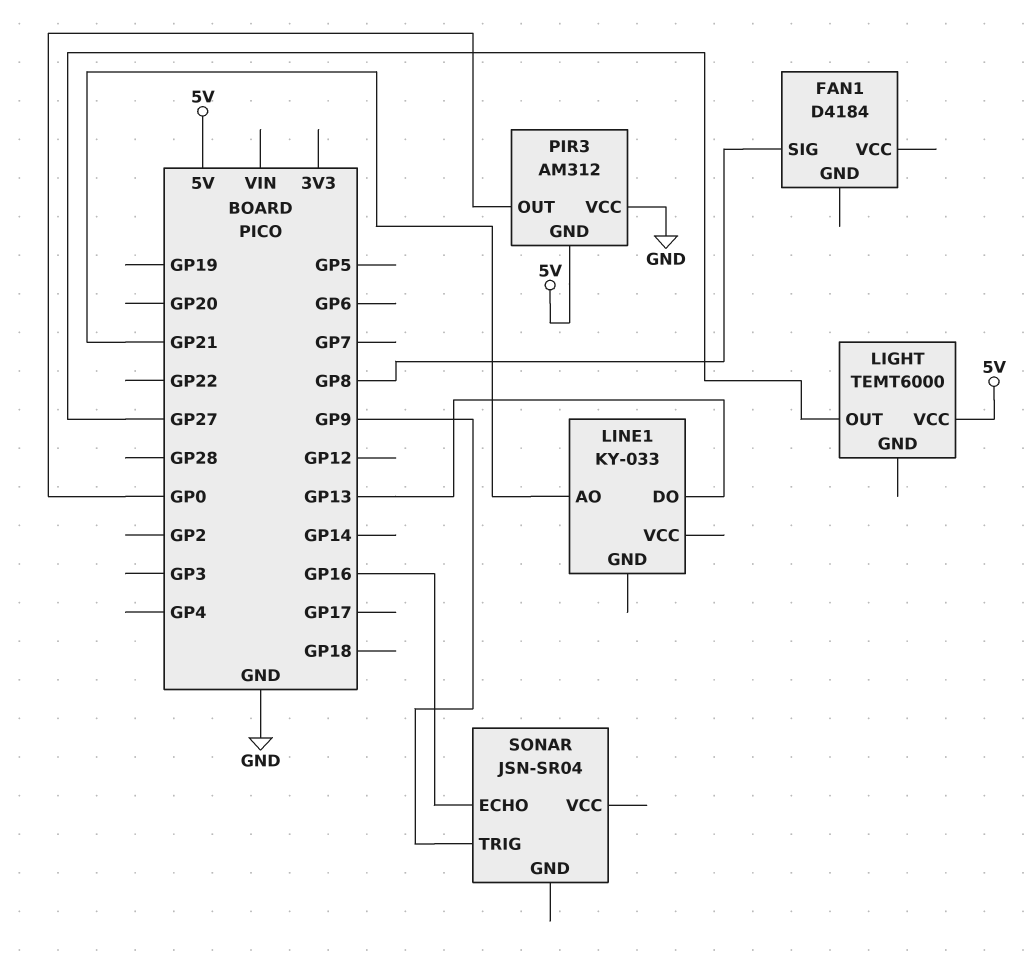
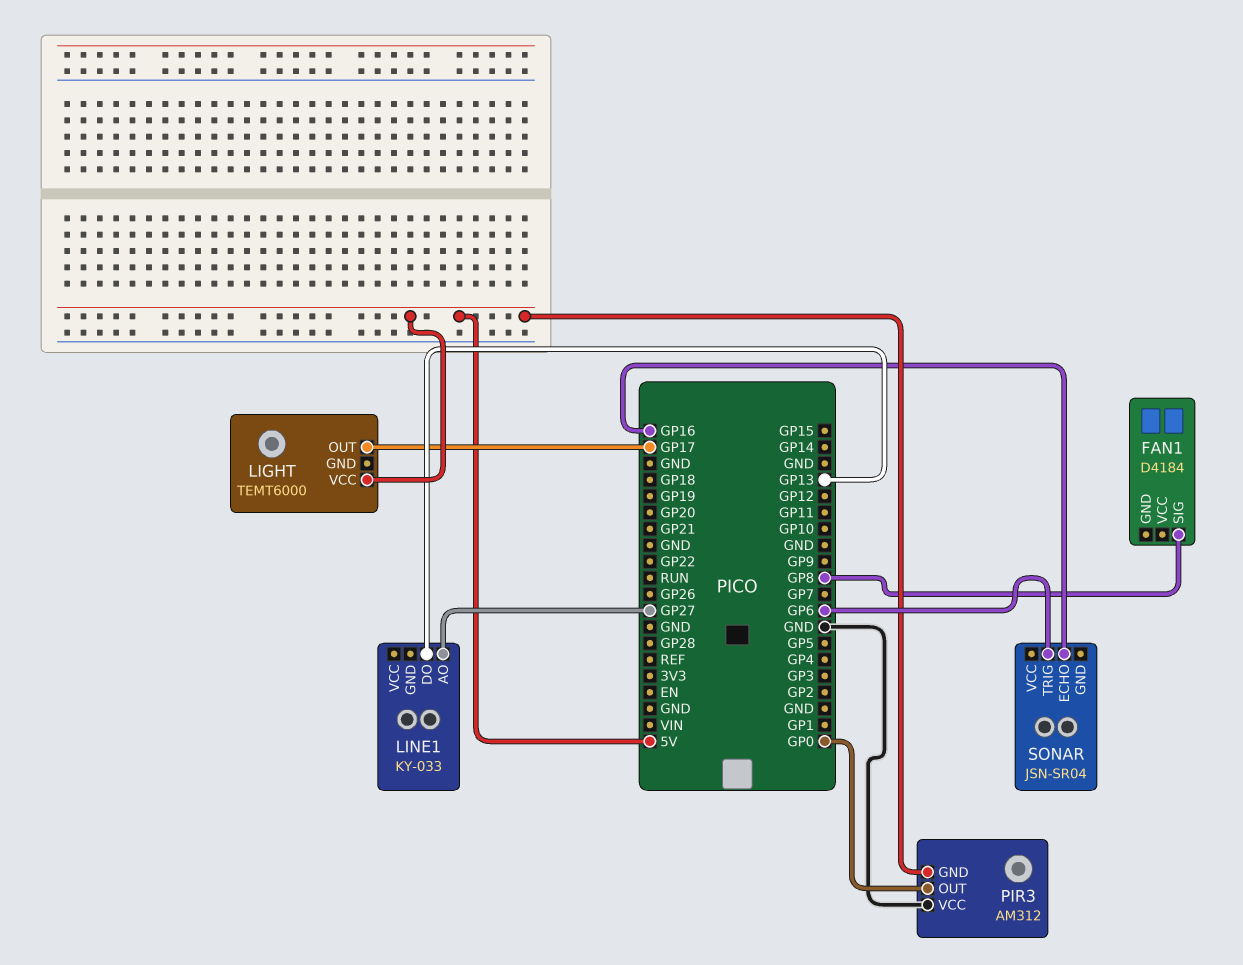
LIGHT pin OUT: GP27 -> GP17
LINE1 pin AO: GP21 -> GP27
SONAR pin TRIG: GP9 -> GP6

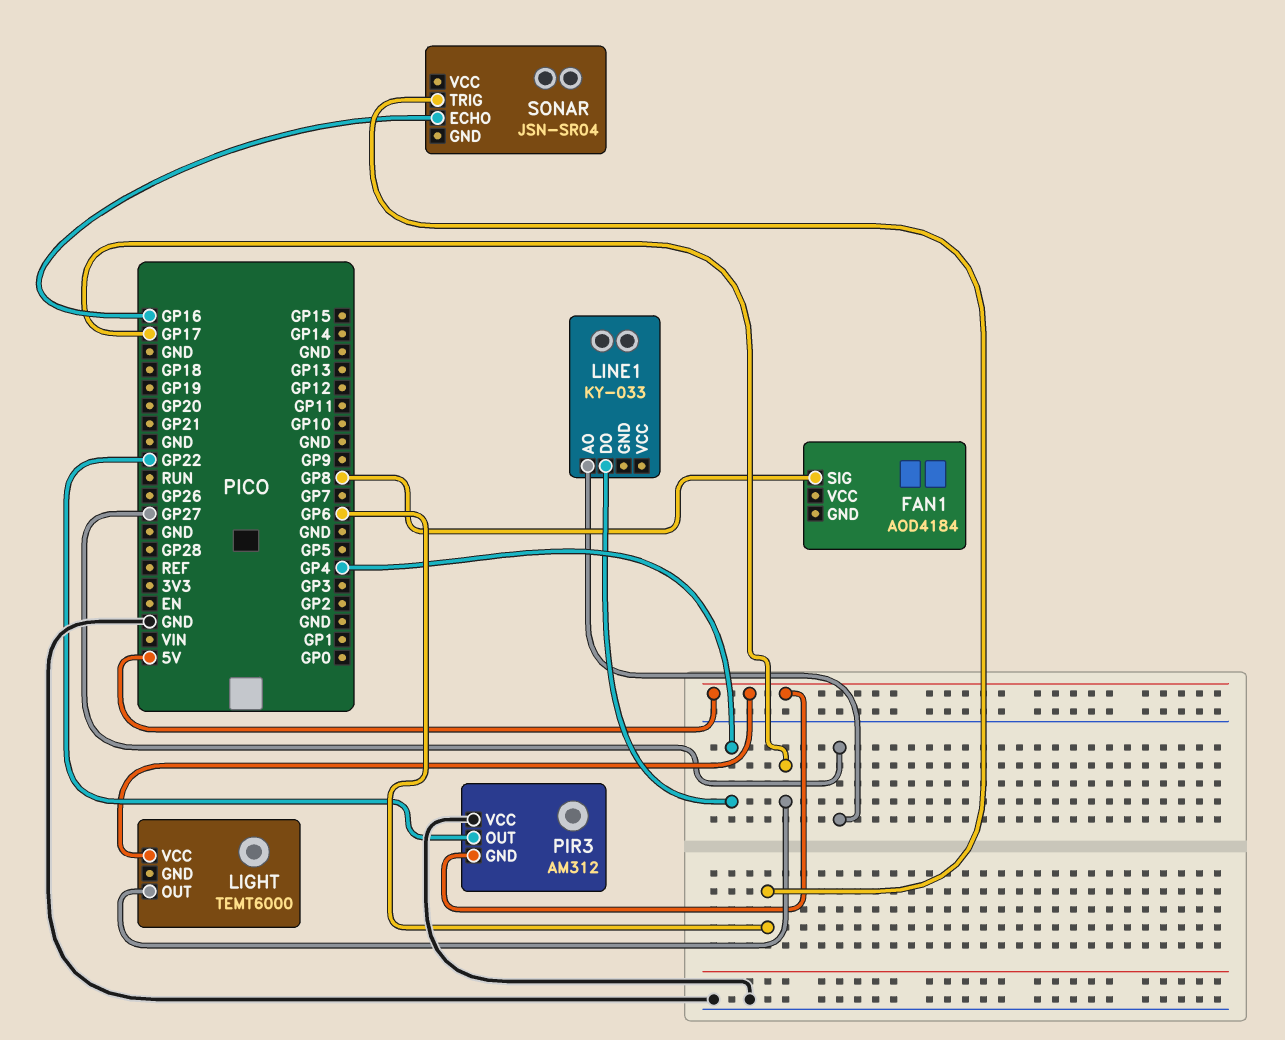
FAN1: D4184 -> AOD4184
LINE1 pin DO: GP13 -> GP4
PIR3 pin OUT: GP0 -> GP22

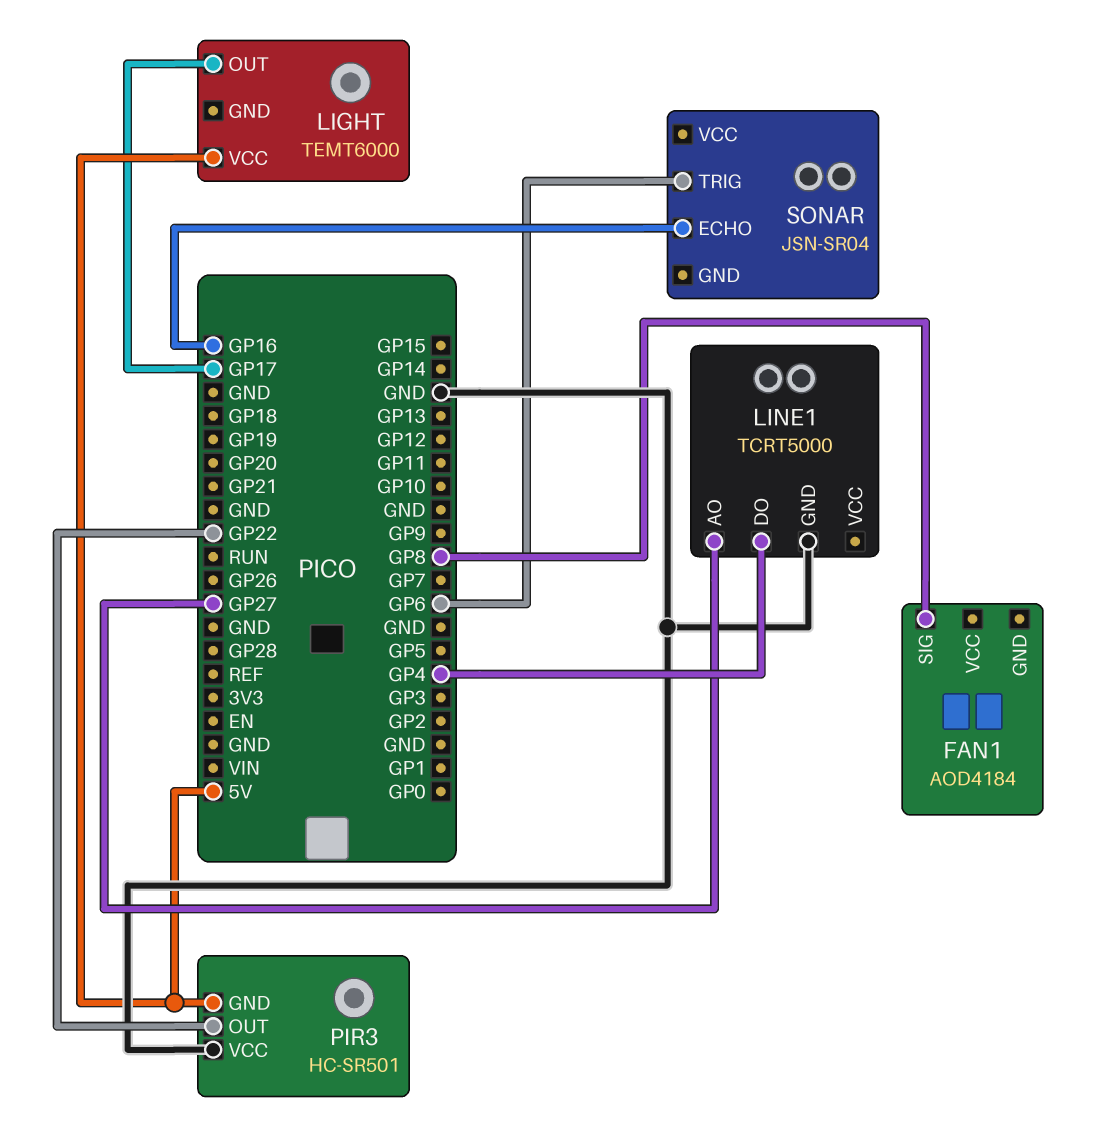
LINE1: KY-033 -> TCRT5000
LINE1 pin GND: none -> GND
PIR3: AM312 -> HC-SR501

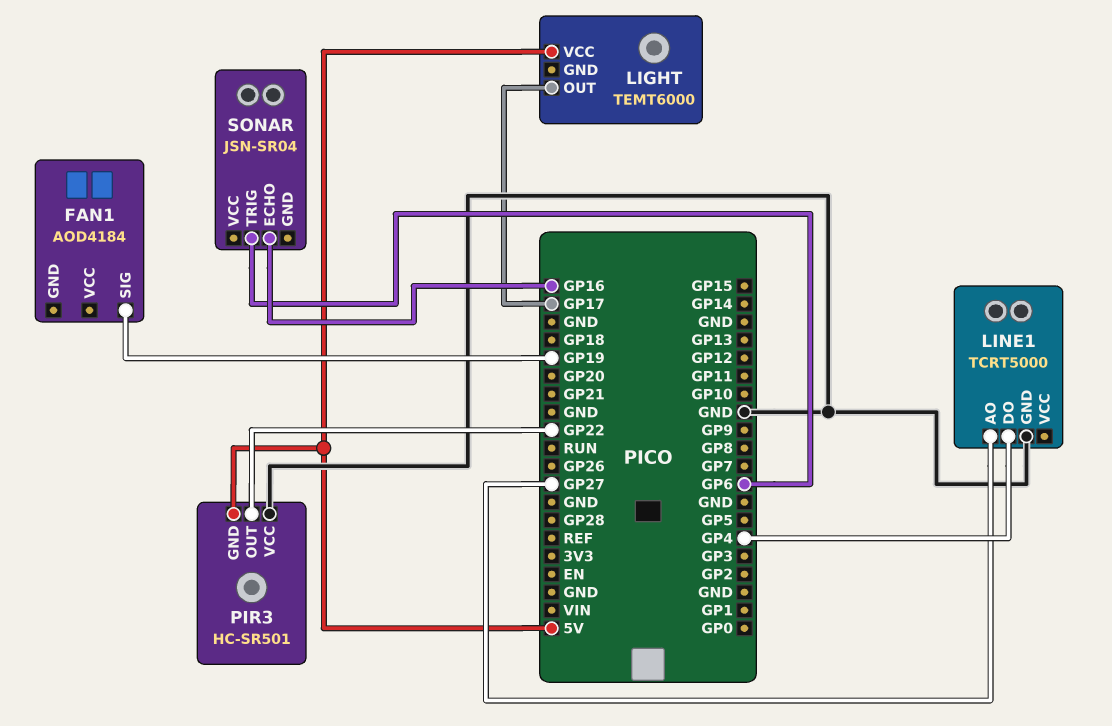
FAN1 pin SIG: GP8 -> GP19

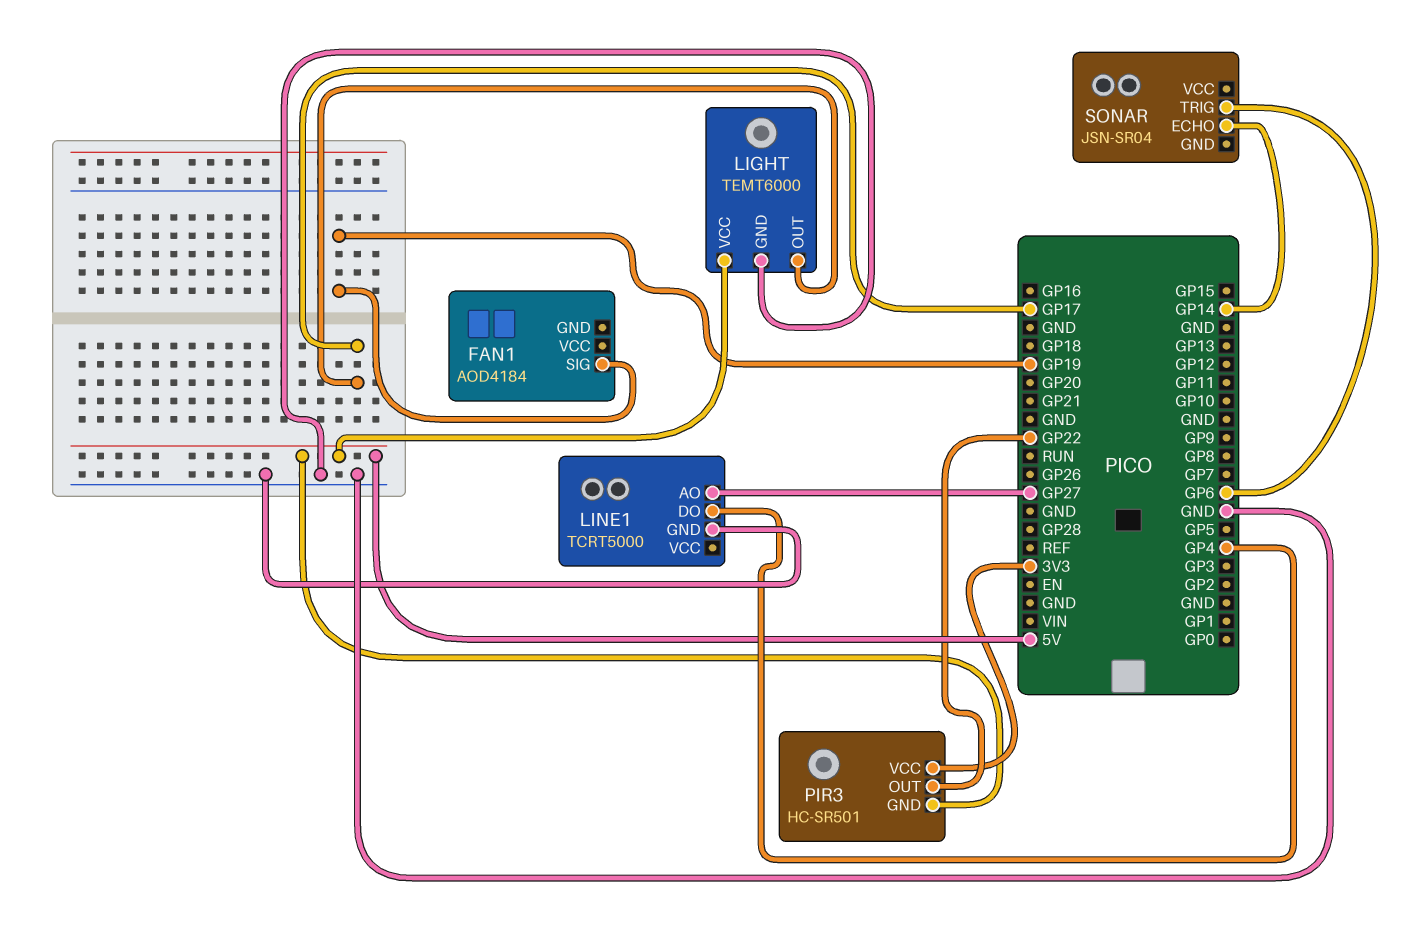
LIGHT pin GND: none -> GND
PIR3 pin VCC: GND -> 3V3
SONAR pin ECHO: GP16 -> GP14

